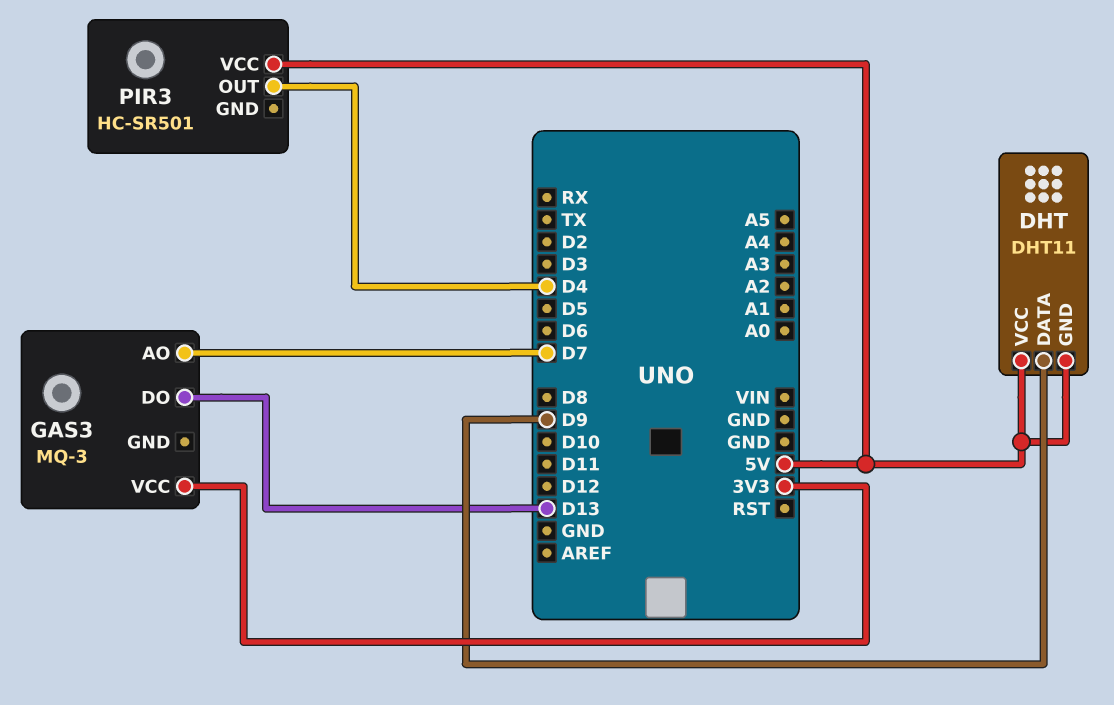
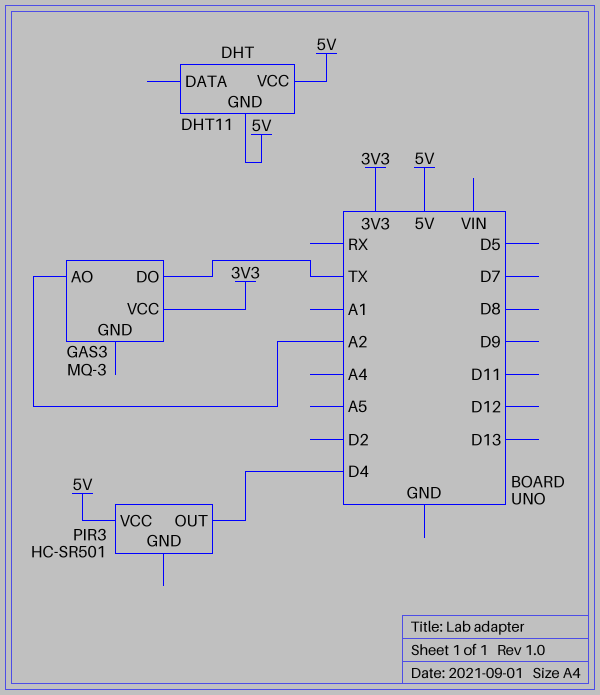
DHT pin DATA: D9 -> none
GAS3 pin AO: D7 -> A2
GAS3 pin DO: D13 -> TX

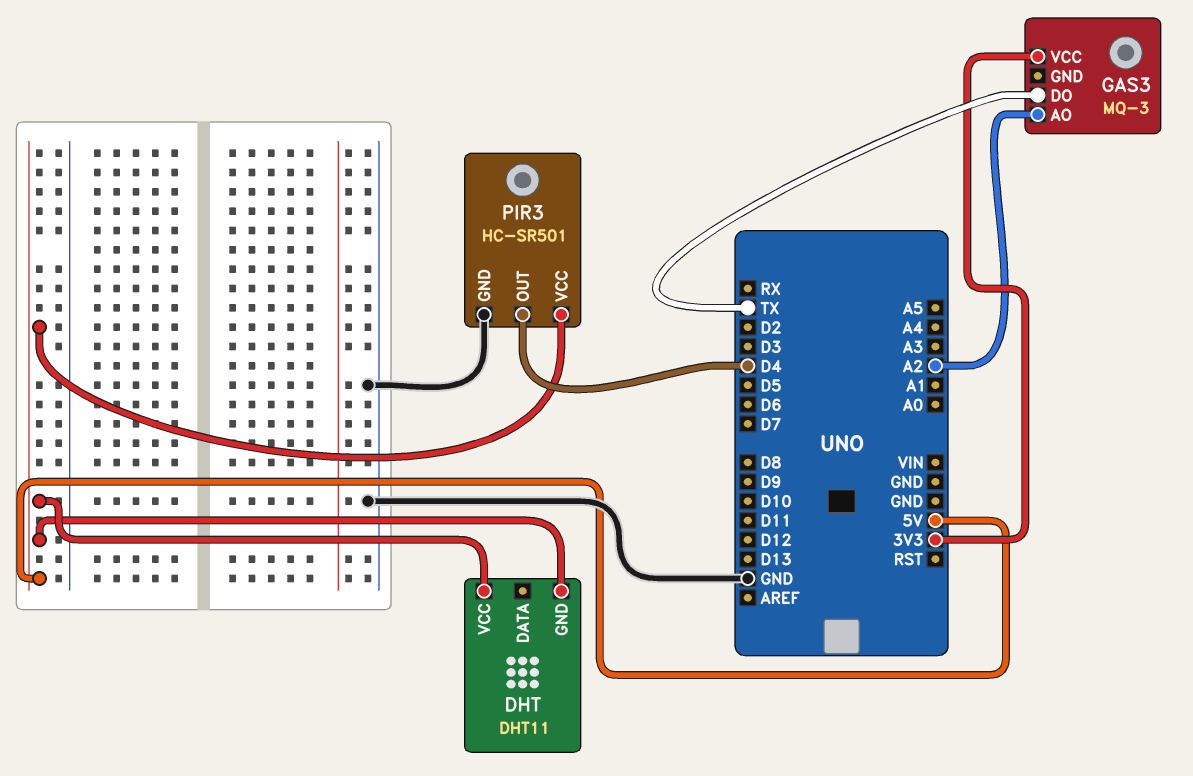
PIR3 pin GND: none -> GND

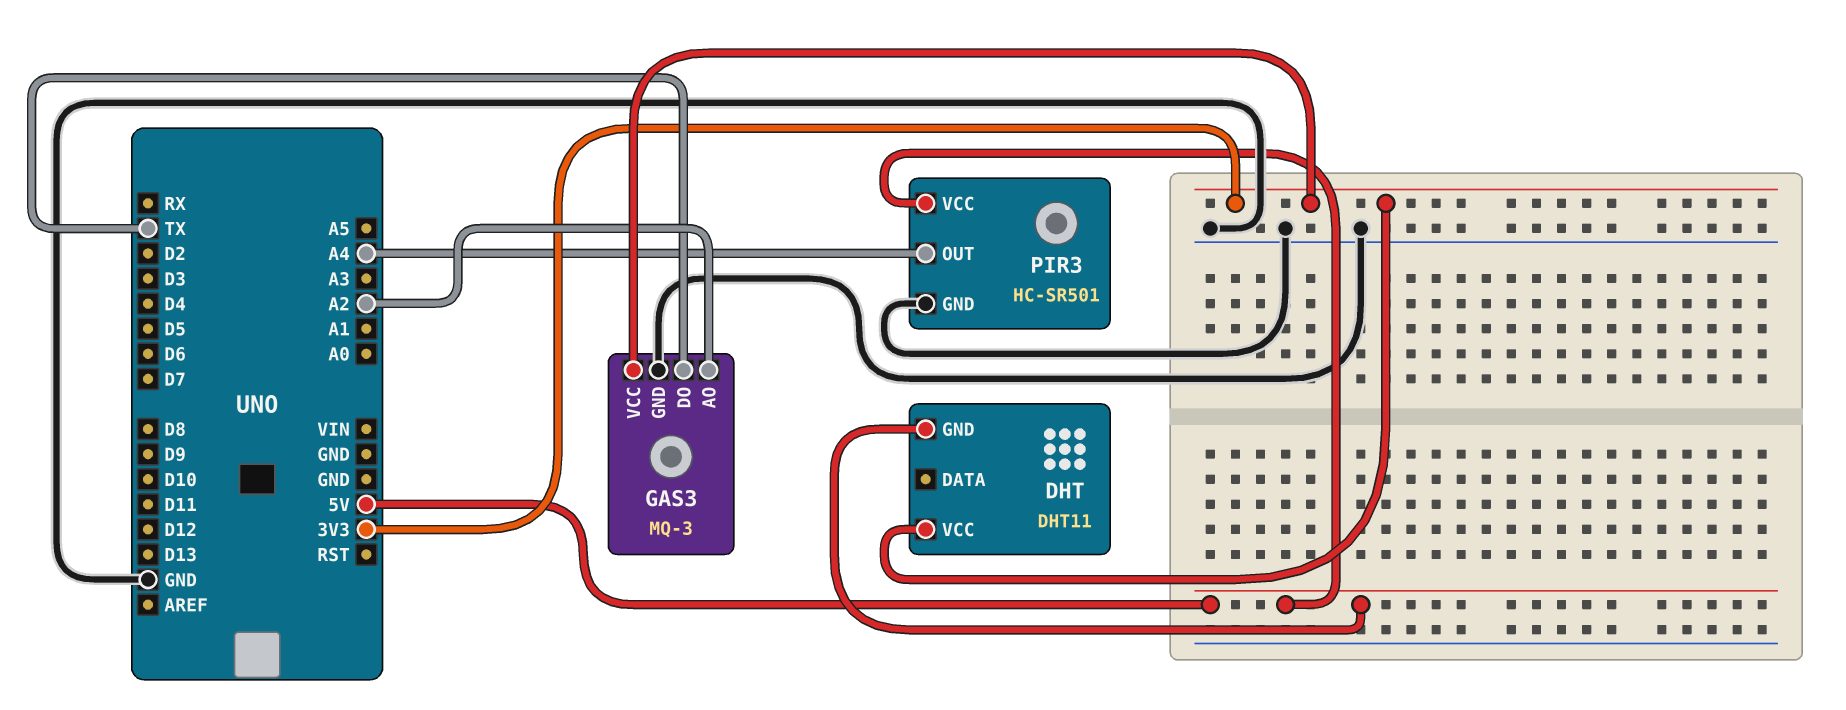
DHT pin VCC: 5V -> 3V3
GAS3 pin GND: none -> GND
PIR3 pin OUT: D4 -> A4

